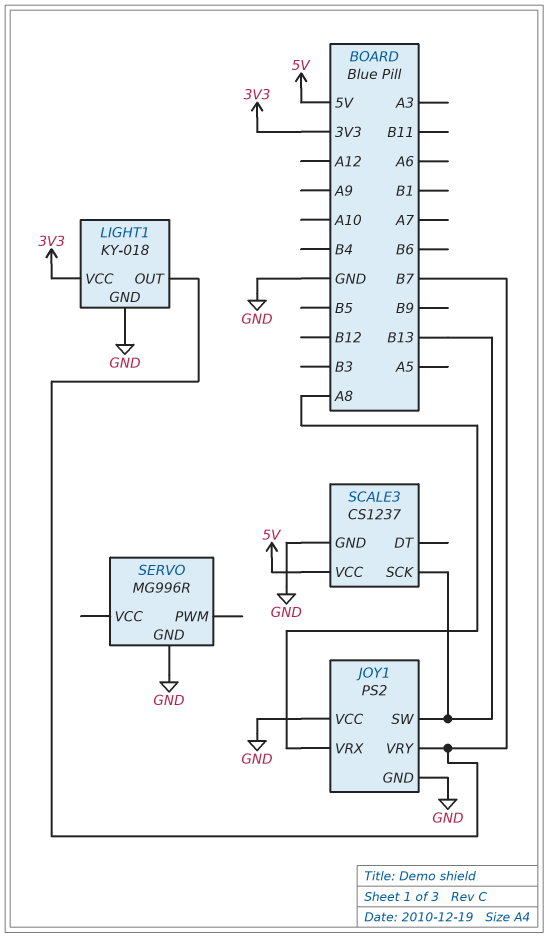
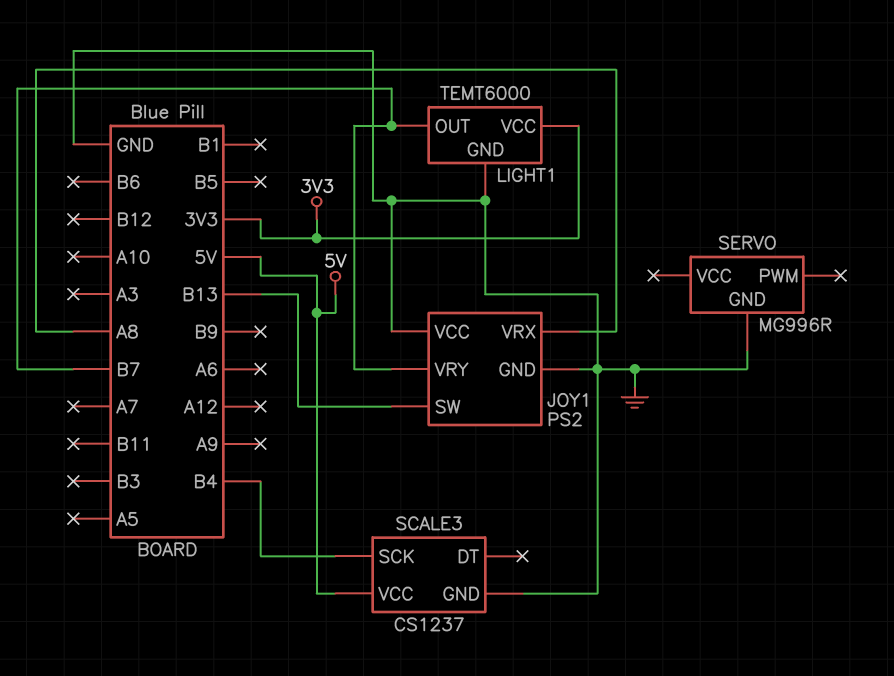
LIGHT1: KY-018 -> TEMT6000
SCALE3 pin SCK: B13 -> B4

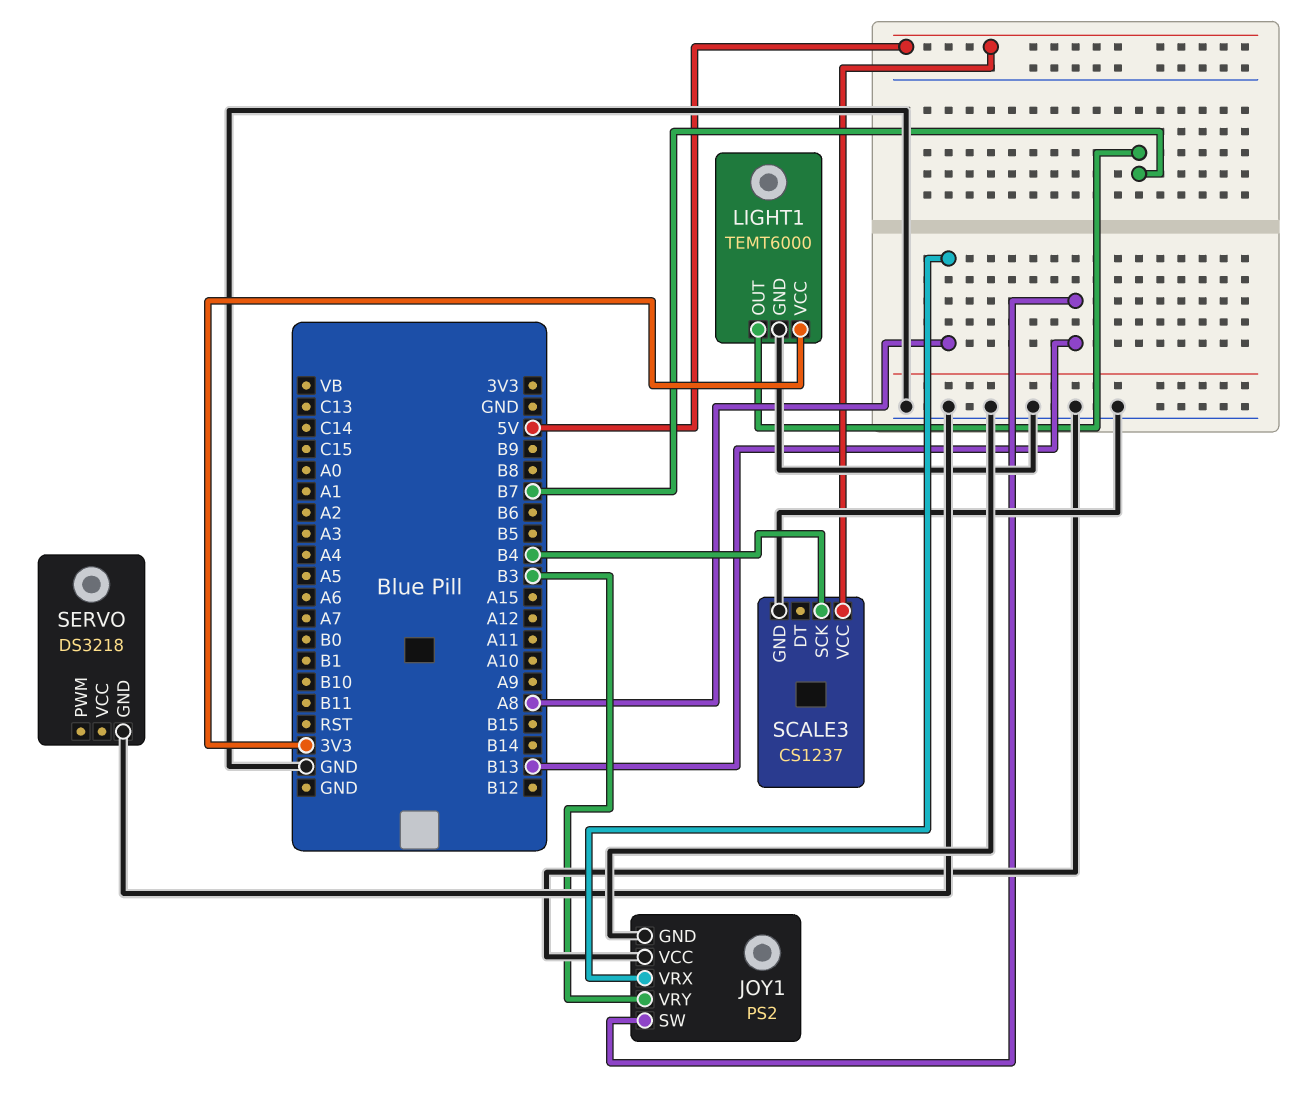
JOY1 pin VRY: B7 -> B3
SERVO: MG996R -> DS3218

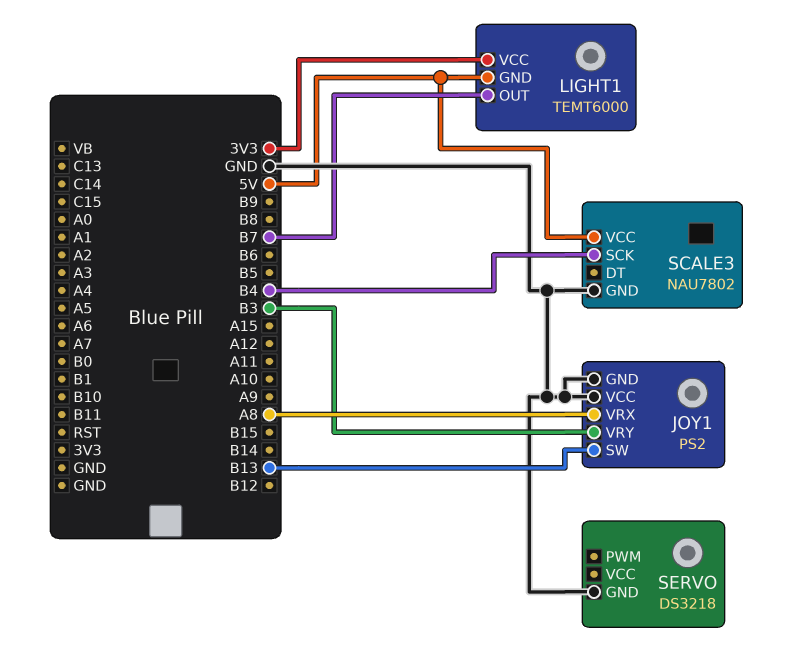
LIGHT1 pin GND: GND -> 5V
SCALE3: CS1237 -> NAU7802

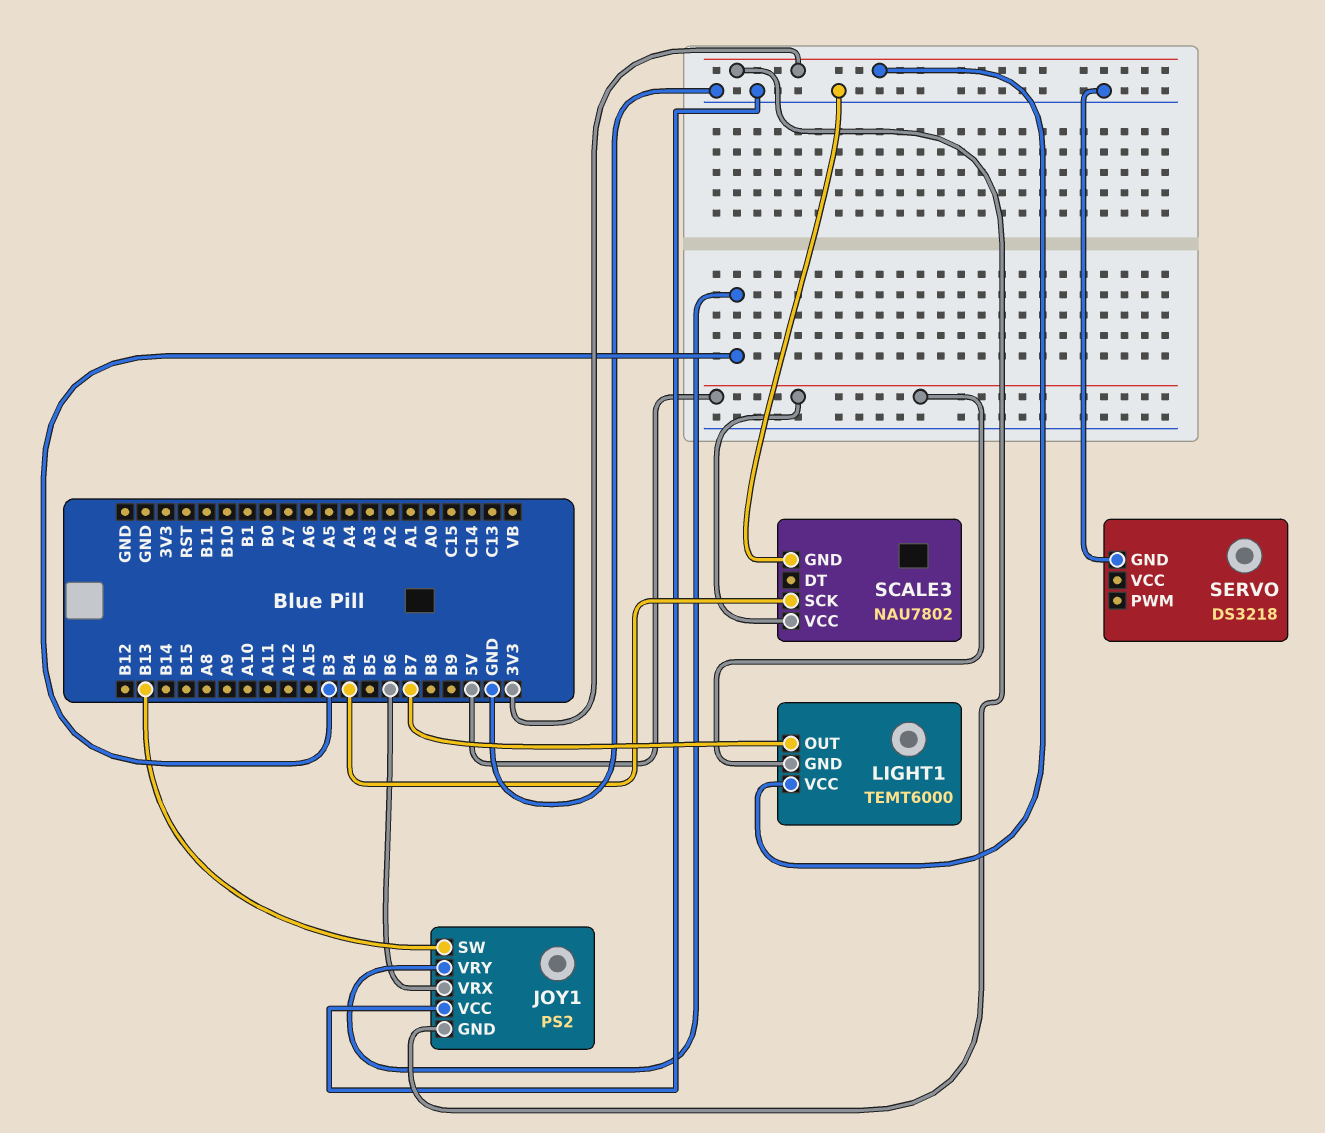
JOY1 pin GND: GND -> 3V3
JOY1 pin VRX: A8 -> B6

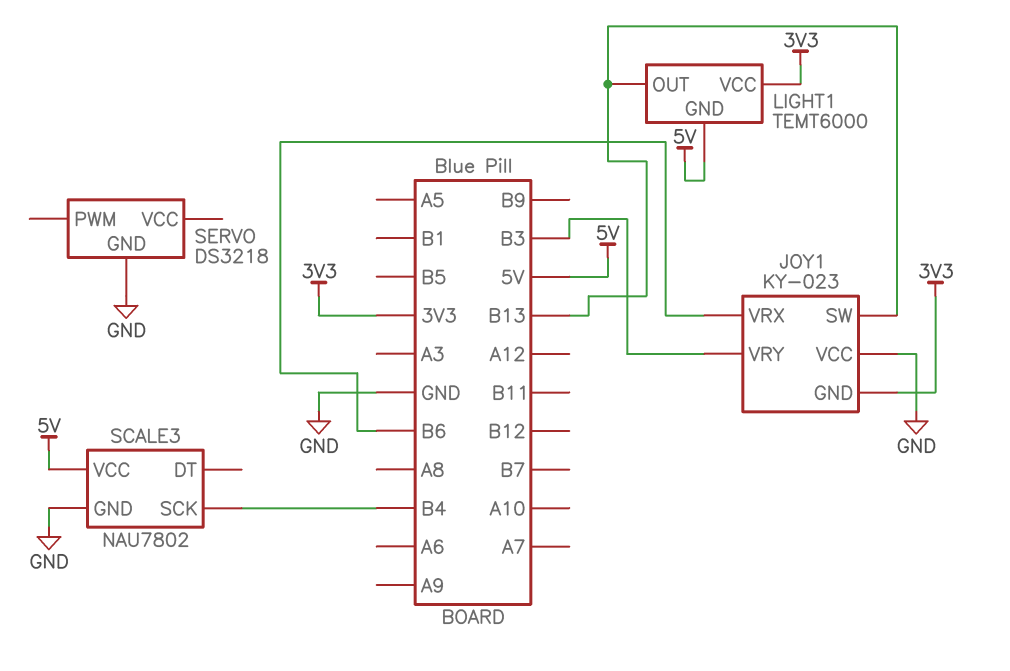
JOY1: PS2 -> KY-023
LIGHT1 pin OUT: B7 -> B13

